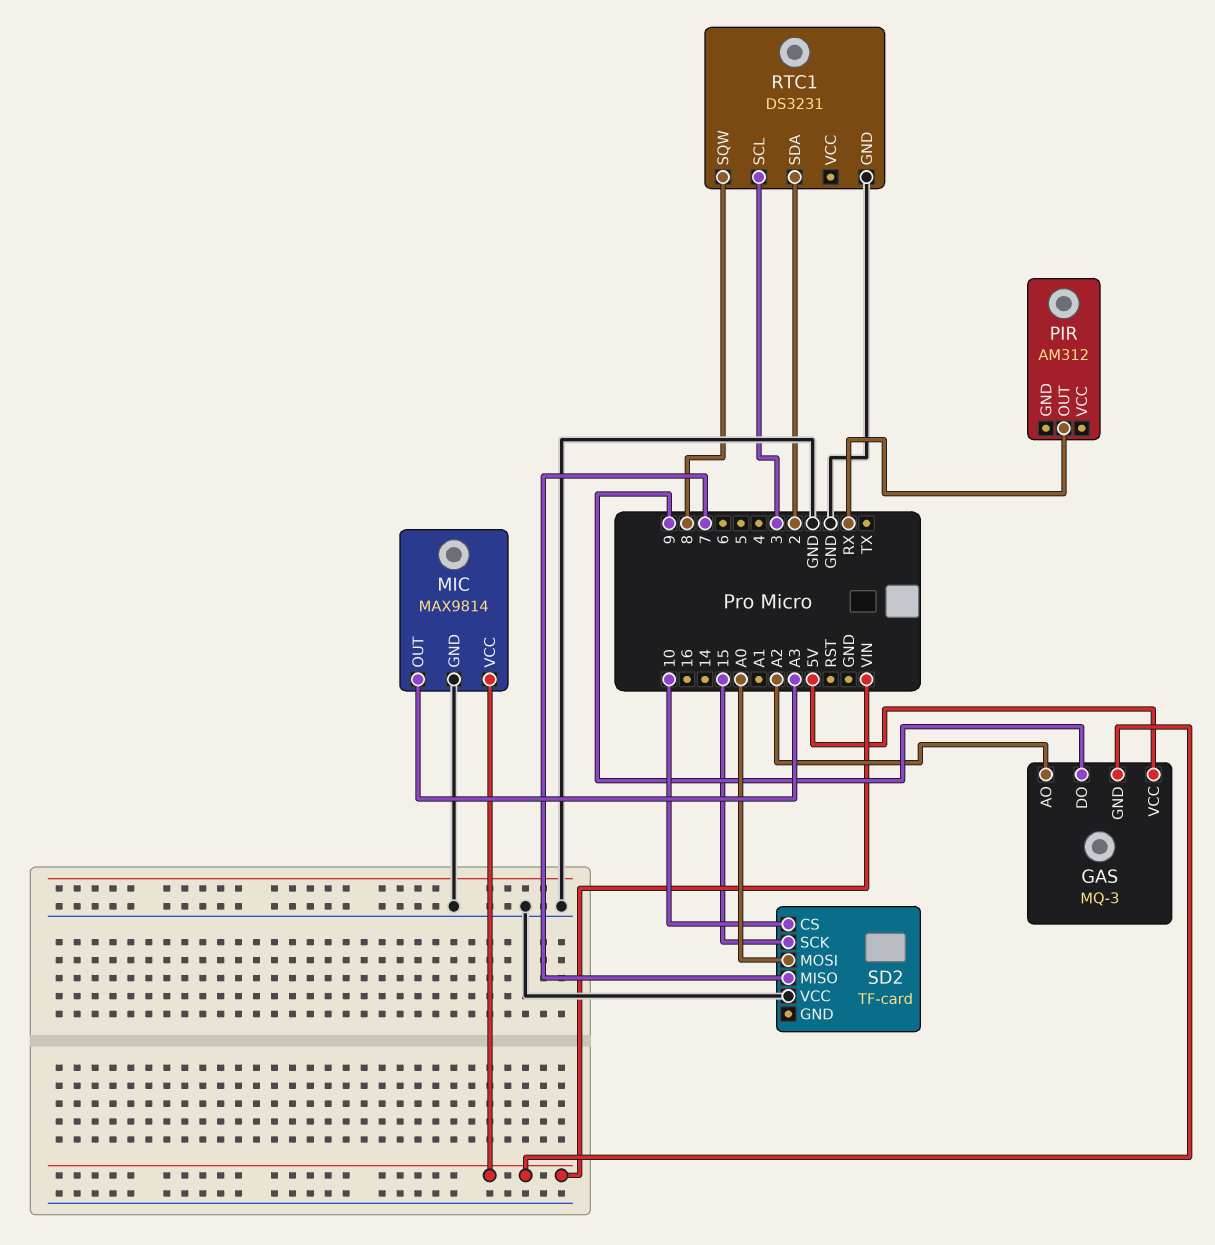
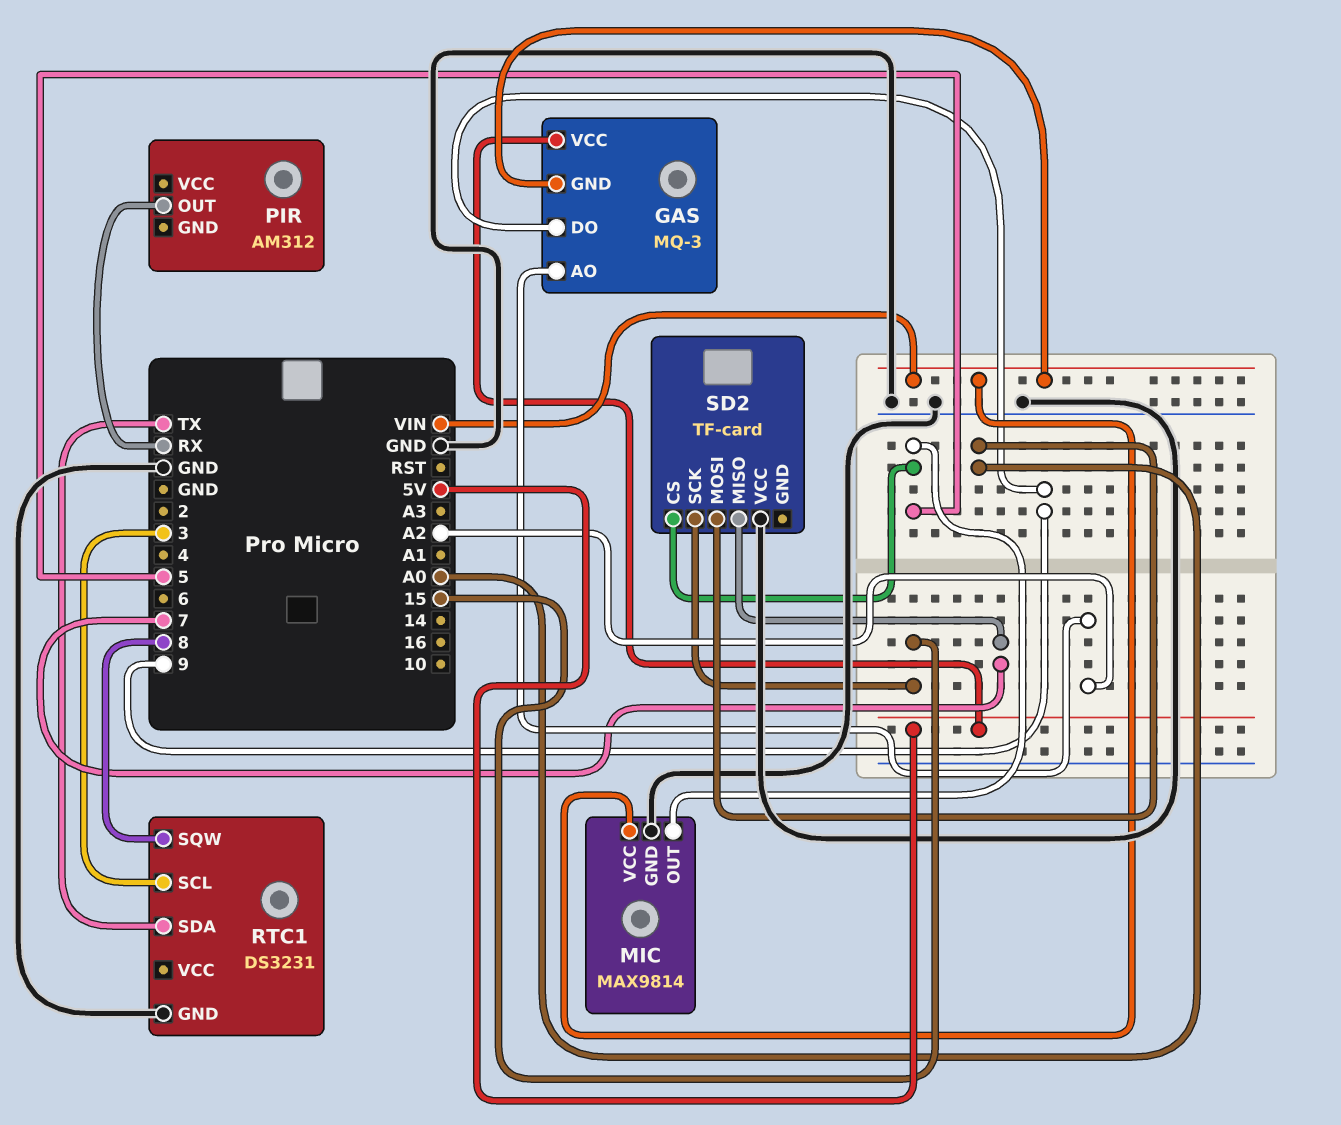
MIC pin OUT: A3 -> 5
RTC1 pin SDA: 2 -> TX
SD2 pin CS: 10 -> 5

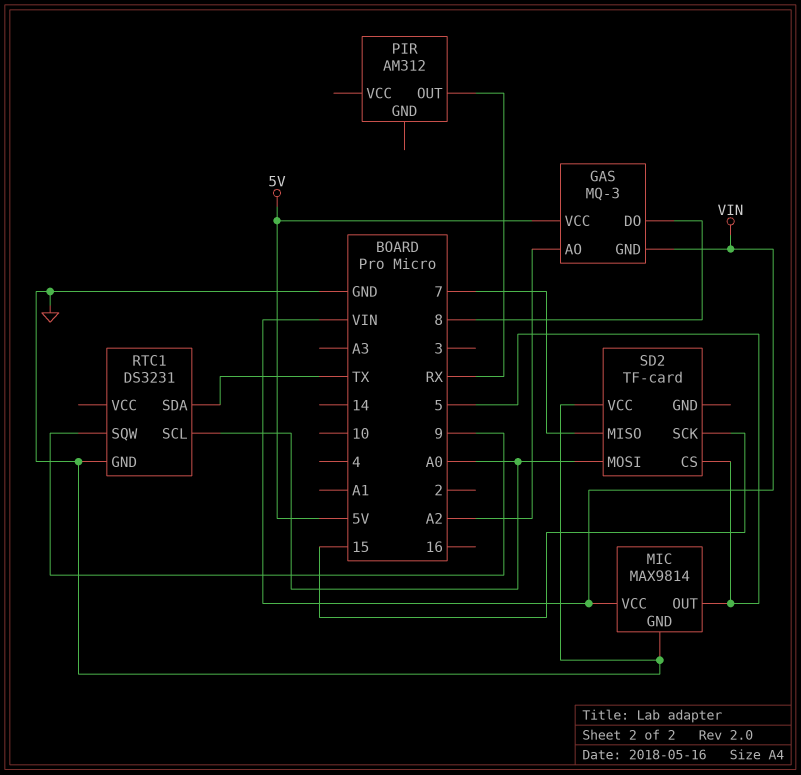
GAS pin DO: 9 -> 8
RTC1 pin SCL: 3 -> A0
RTC1 pin SQW: 8 -> 9

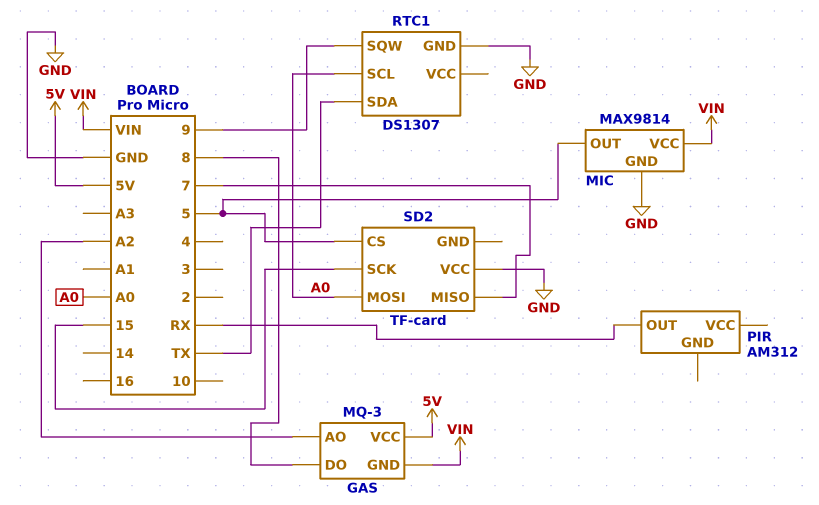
RTC1: DS3231 -> DS1307

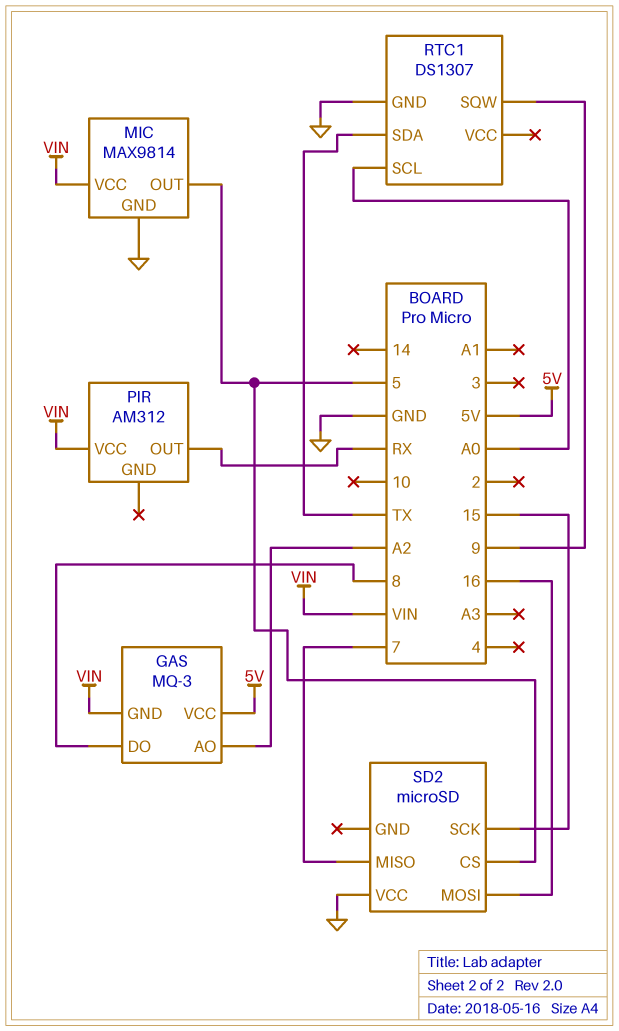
PIR pin VCC: none -> VIN
SD2: TF-card -> microSD
SD2 pin MOSI: A0 -> 16

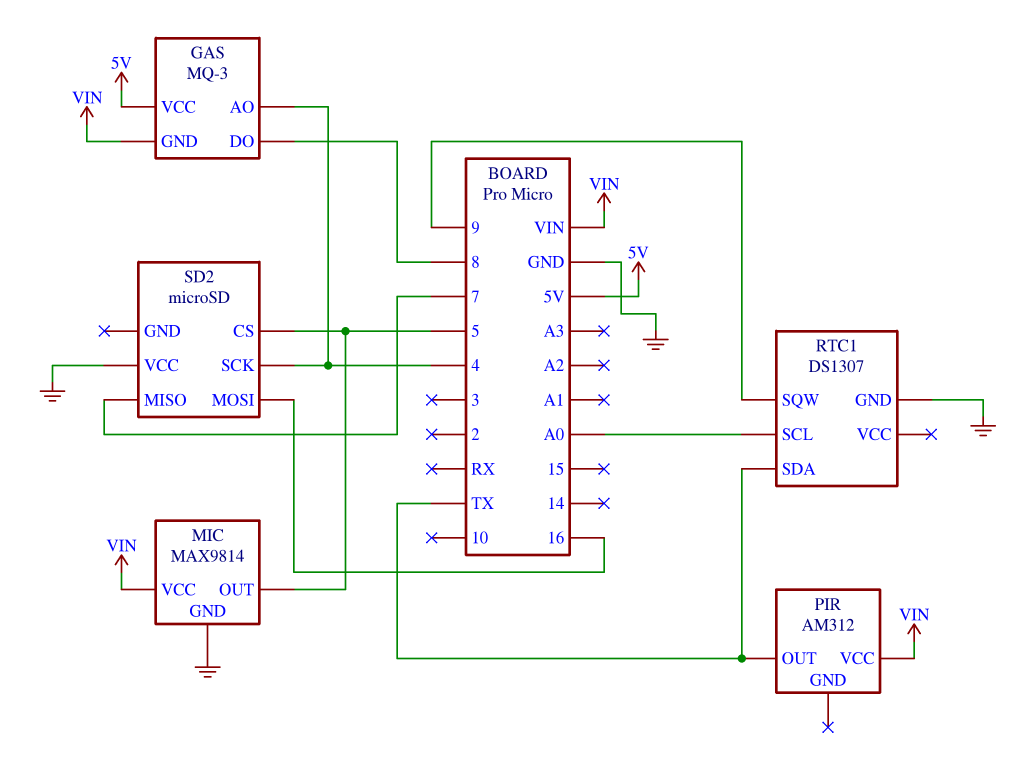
GAS pin AO: A2 -> 4
PIR pin OUT: RX -> TX
SD2 pin SCK: 15 -> 4

